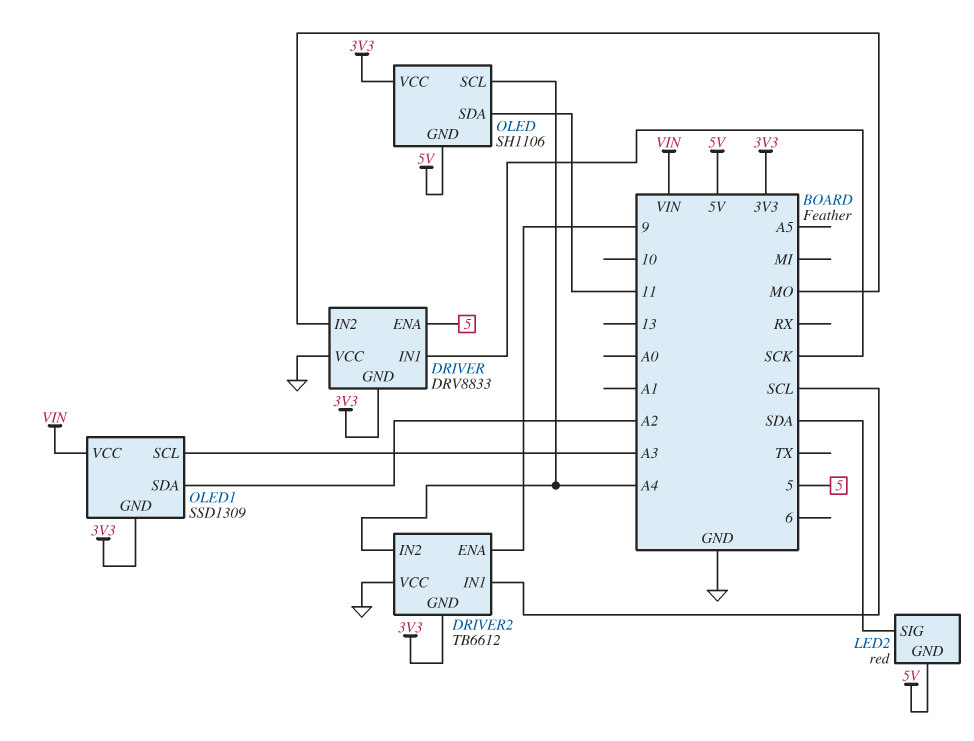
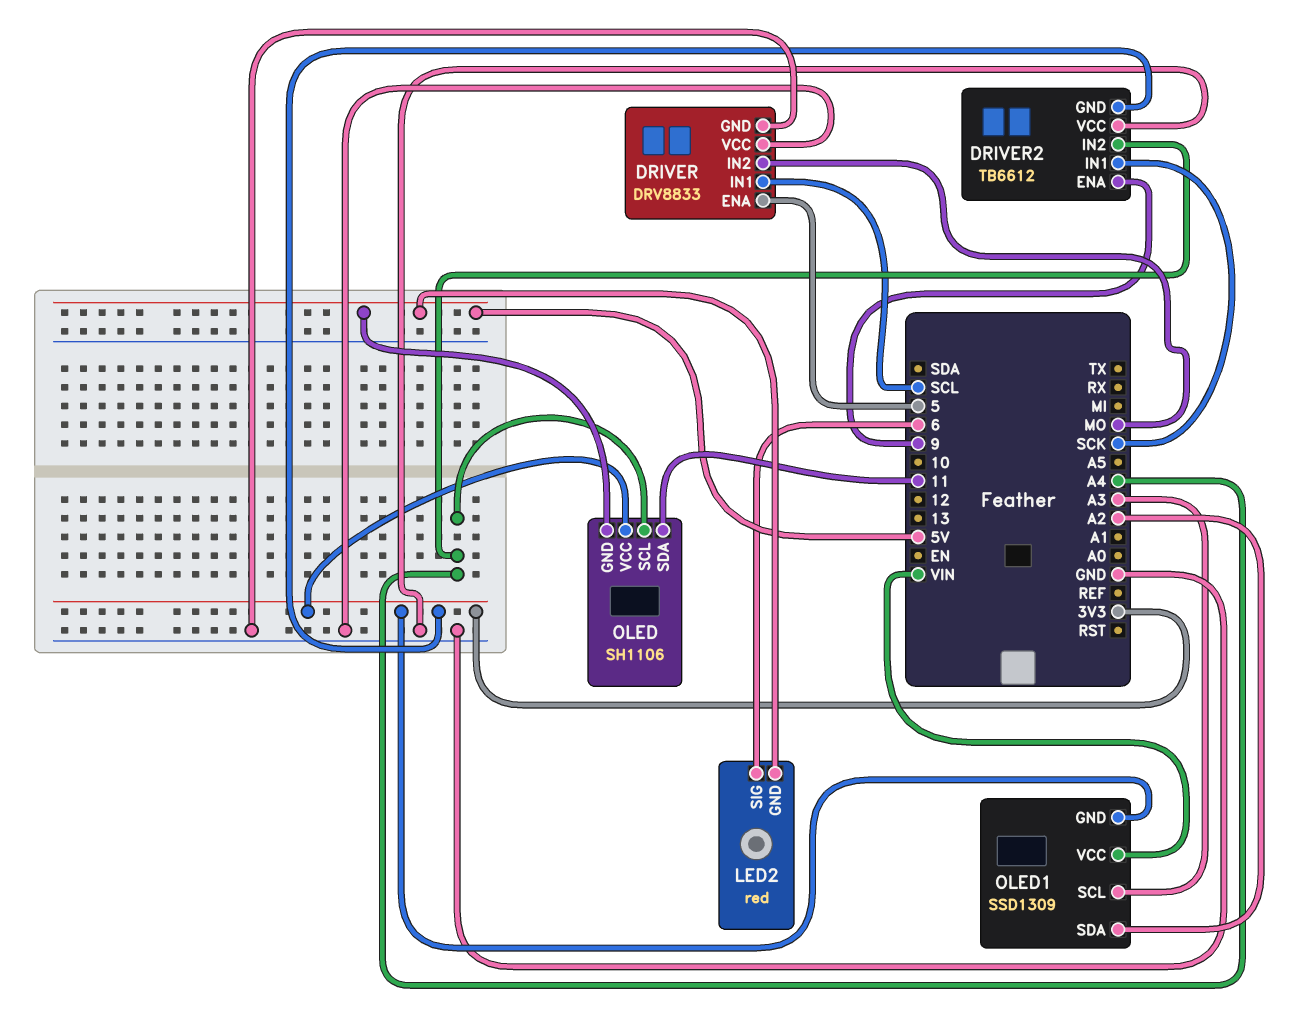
DRIVER pin GND: 3V3 -> GND
DRIVER pin IN1: SCK -> SCL
DRIVER2 pin IN1: SCL -> SCK
LED2 pin SIG: SDA -> 6

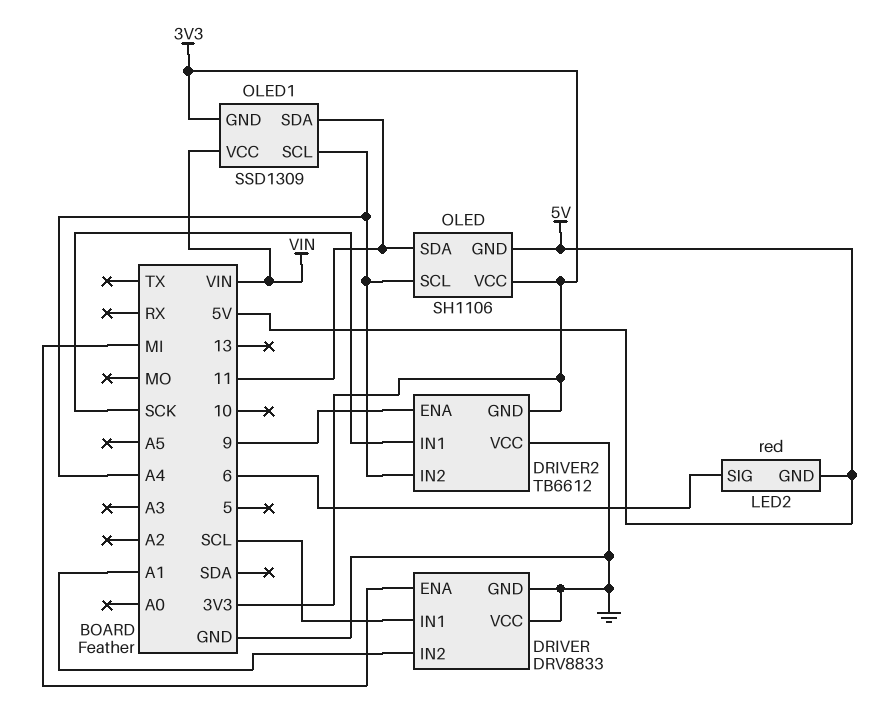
DRIVER pin ENA: 5 -> MI
DRIVER pin IN2: MO -> A1
OLED1 pin SCL: A3 -> A4
OLED1 pin SDA: A2 -> 11

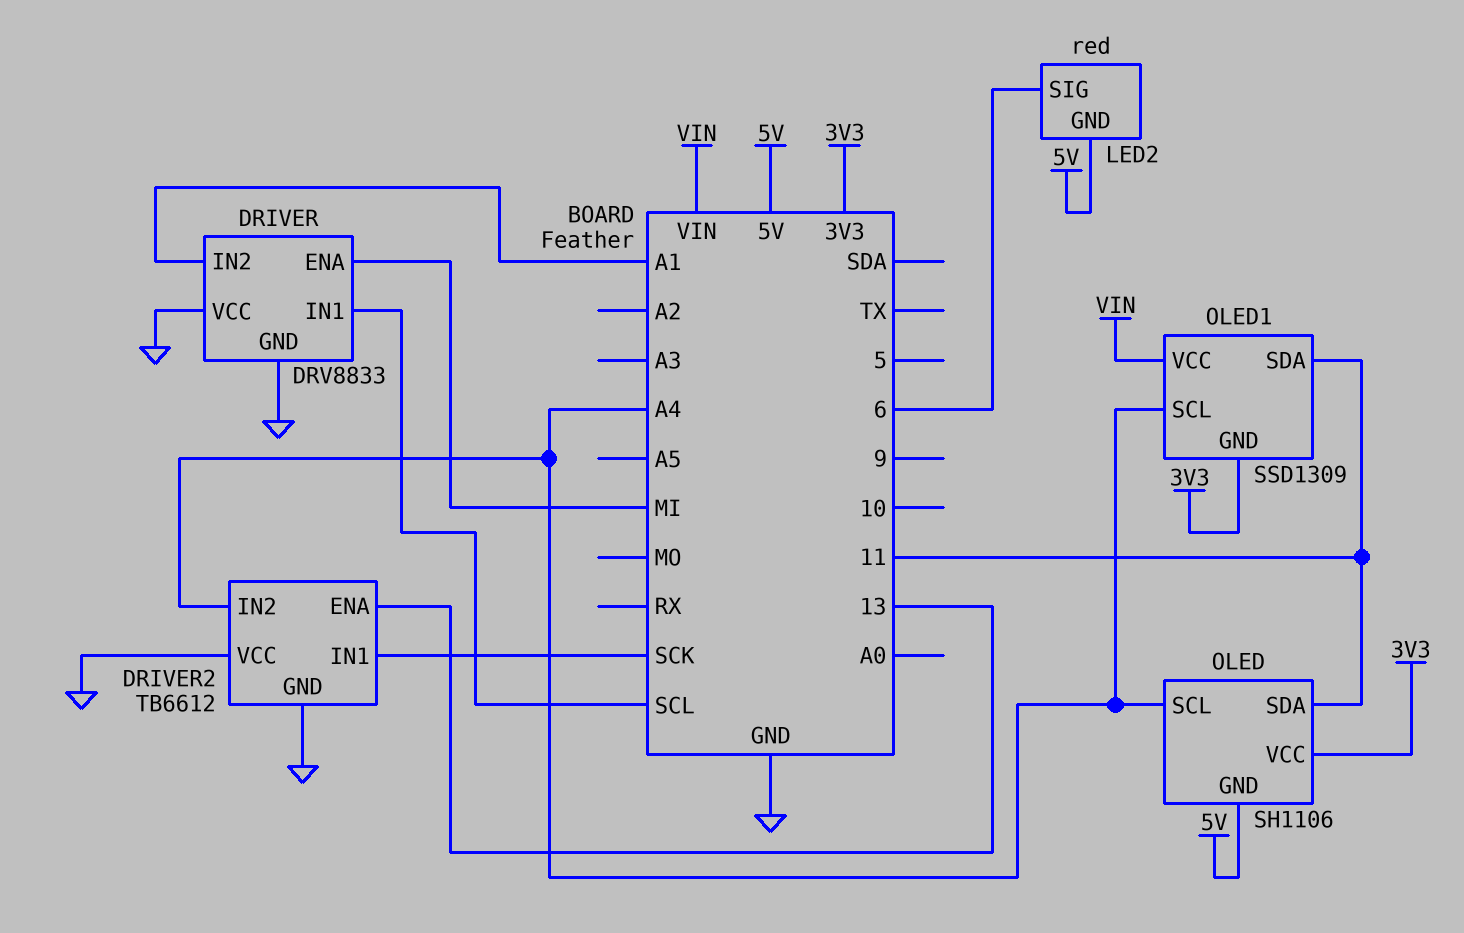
DRIVER2 pin ENA: 9 -> 13
DRIVER2 pin GND: 3V3 -> GND

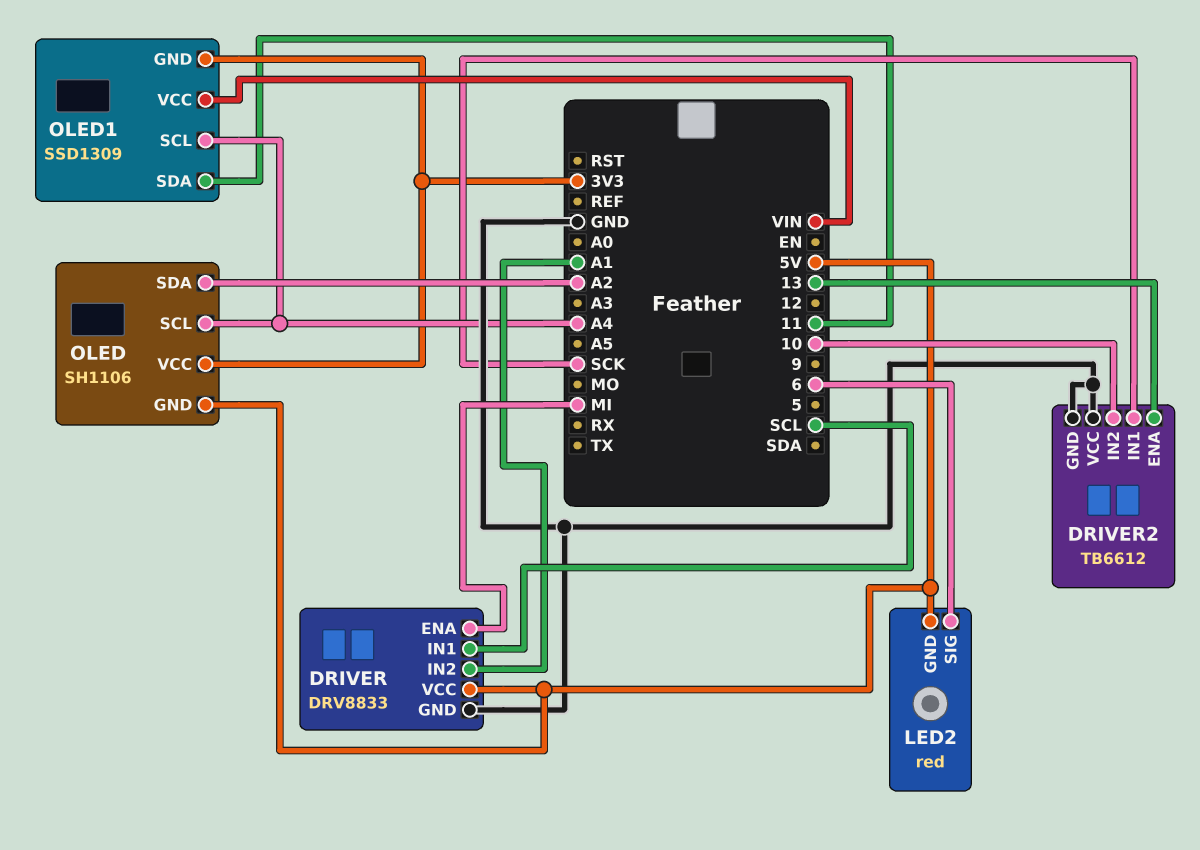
DRIVER pin VCC: GND -> 5V
DRIVER2 pin IN2: A4 -> 10
OLED pin SDA: 11 -> A2

